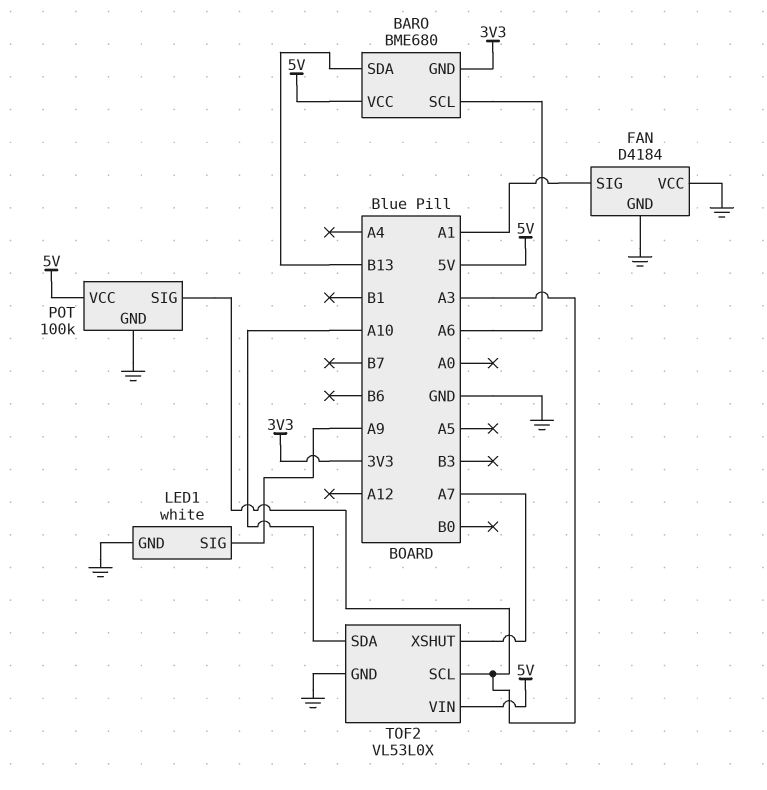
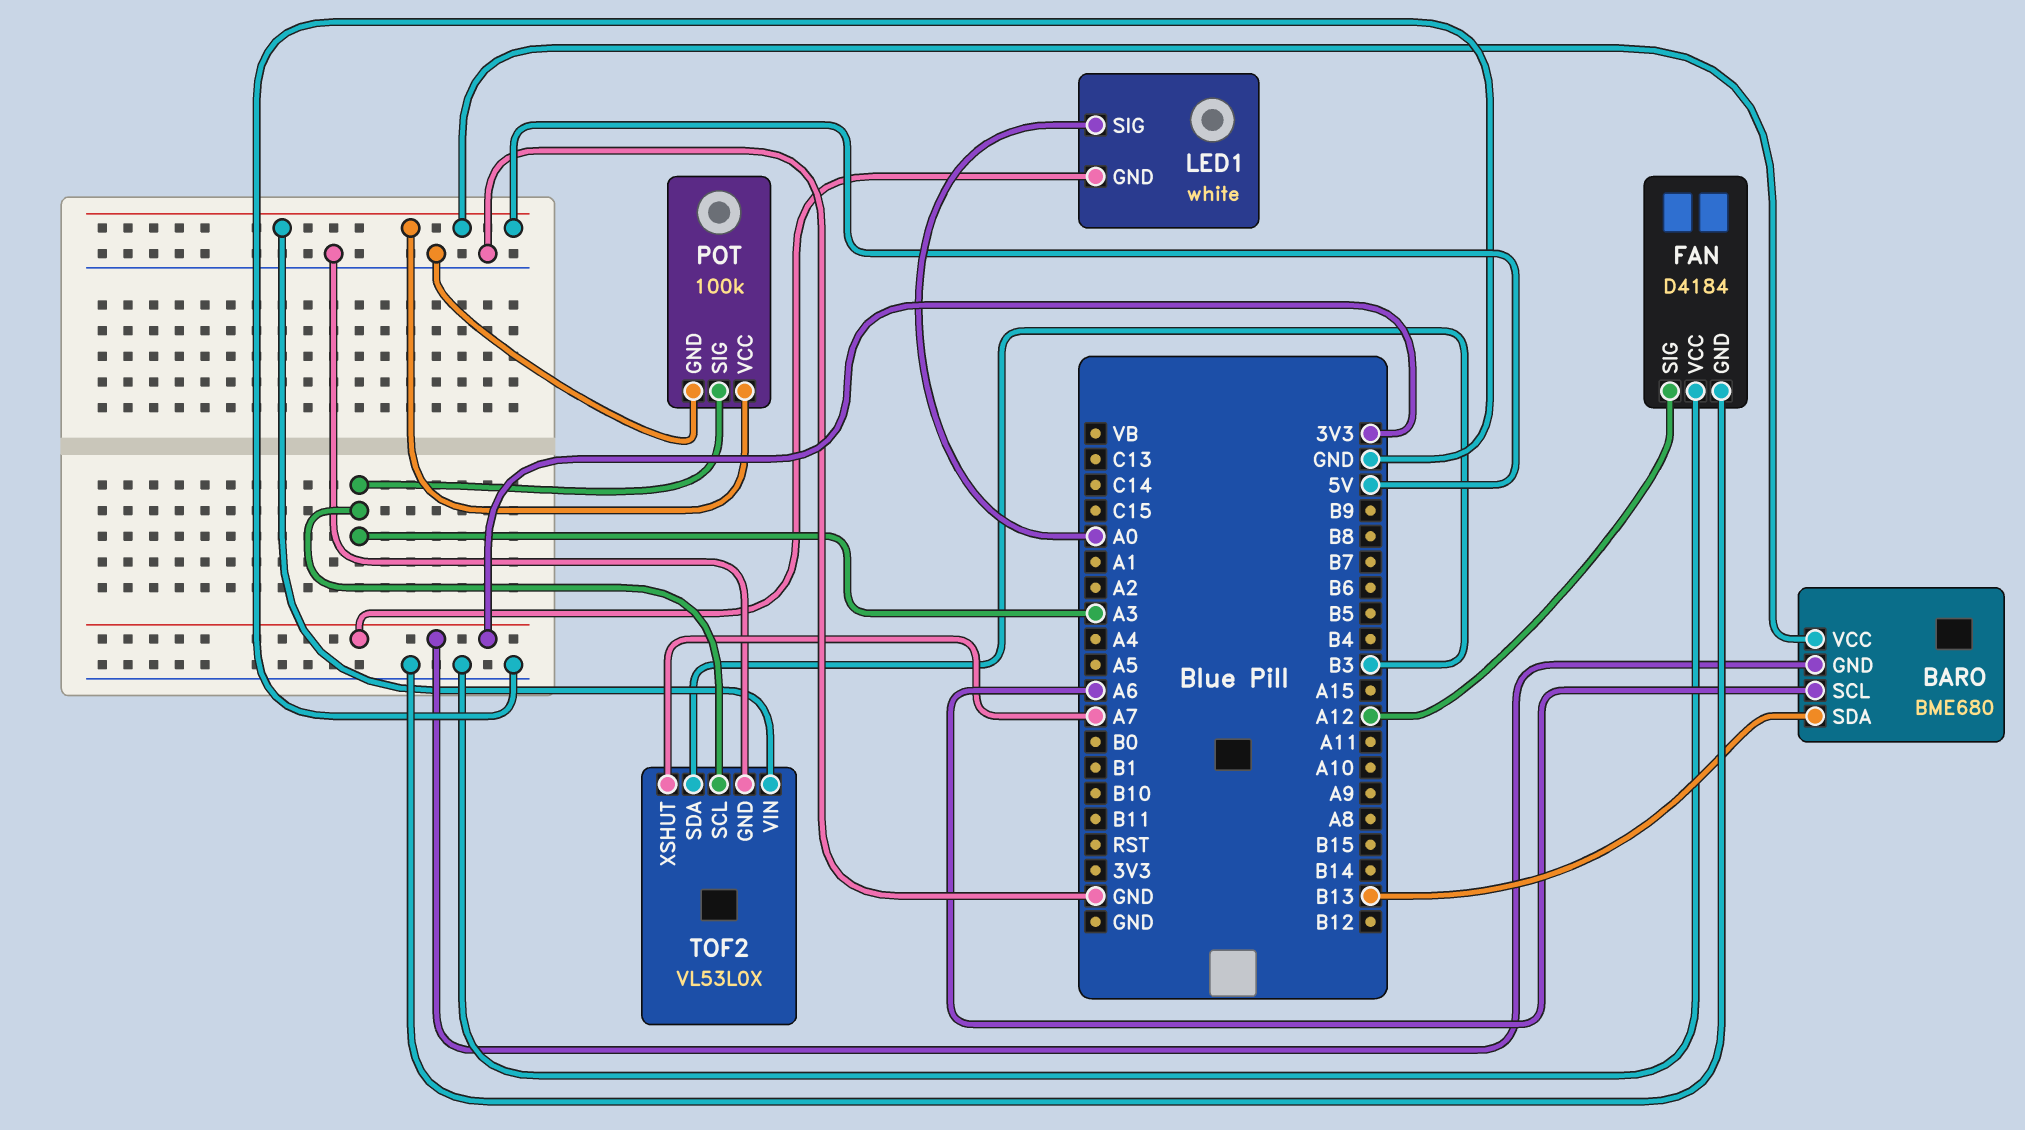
FAN pin SIG: A1 -> A12
LED1 pin GND: GND -> 3V3
LED1 pin SIG: A9 -> A0
TOF2 pin SDA: A10 -> B3

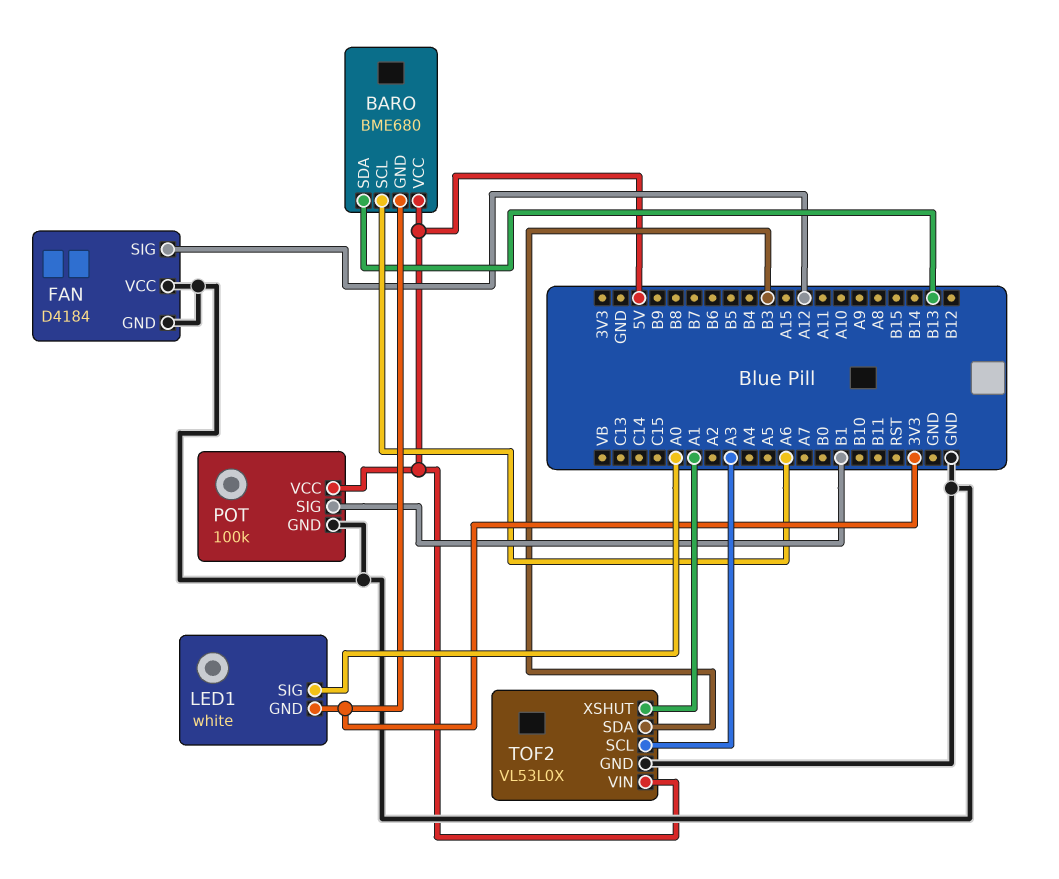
POT pin SIG: A3 -> B1
TOF2 pin XSHUT: A7 -> A1

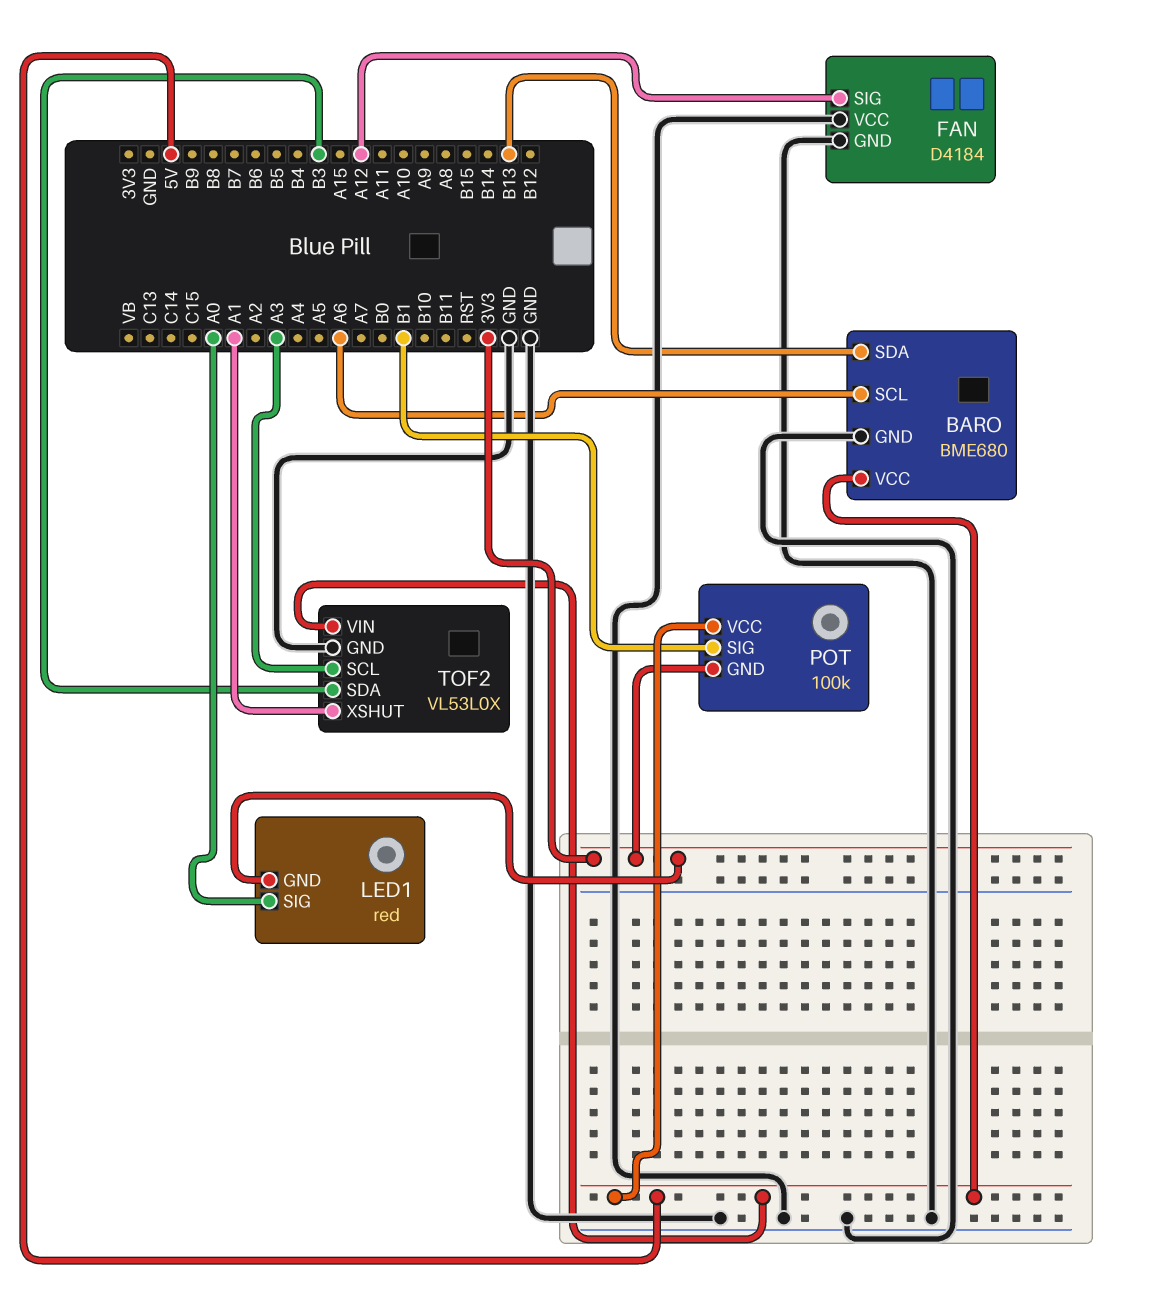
BARO pin GND: 3V3 -> GND
LED1: white -> red
POT pin GND: GND -> 3V3

